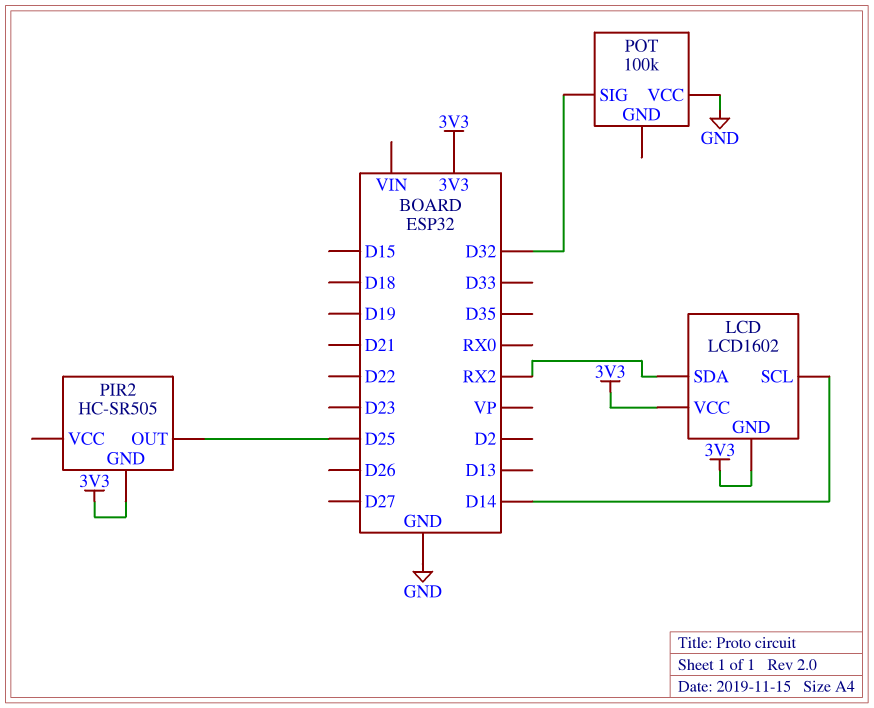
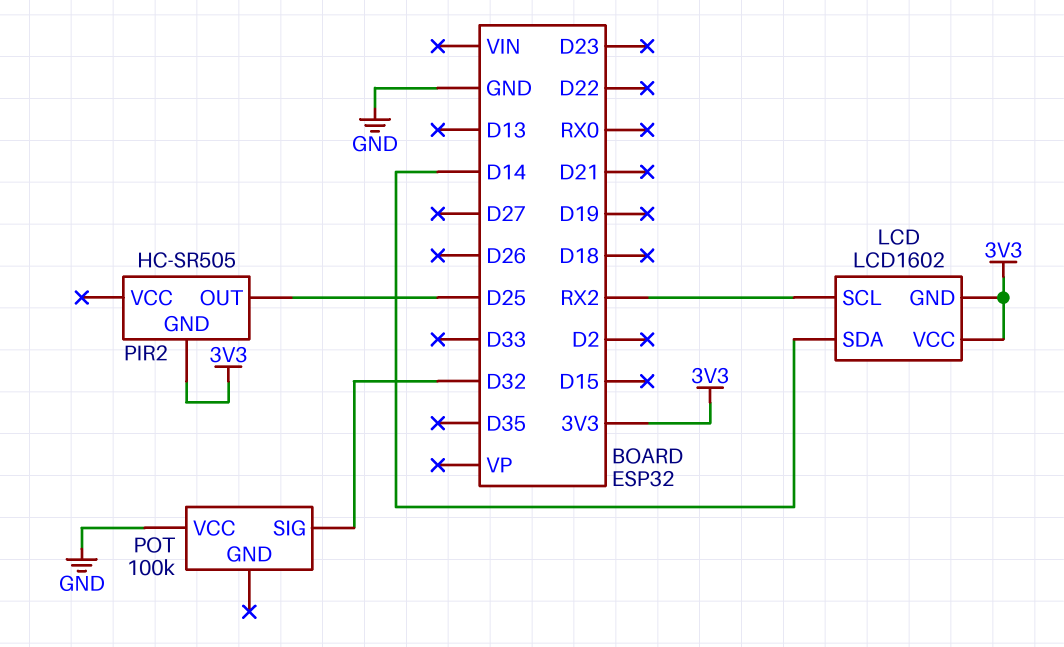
LCD pin SCL: D14 -> RX2
LCD pin SDA: RX2 -> D14

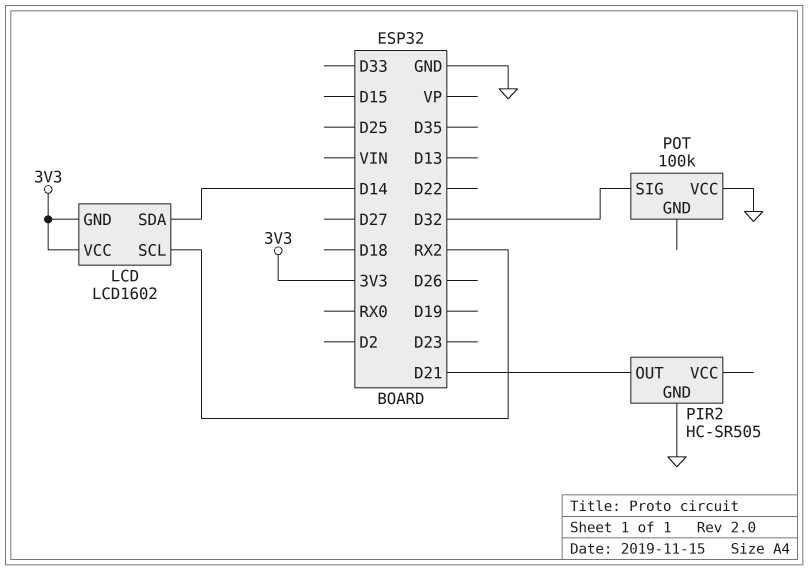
PIR2 pin GND: 3V3 -> GND
PIR2 pin OUT: D25 -> D21

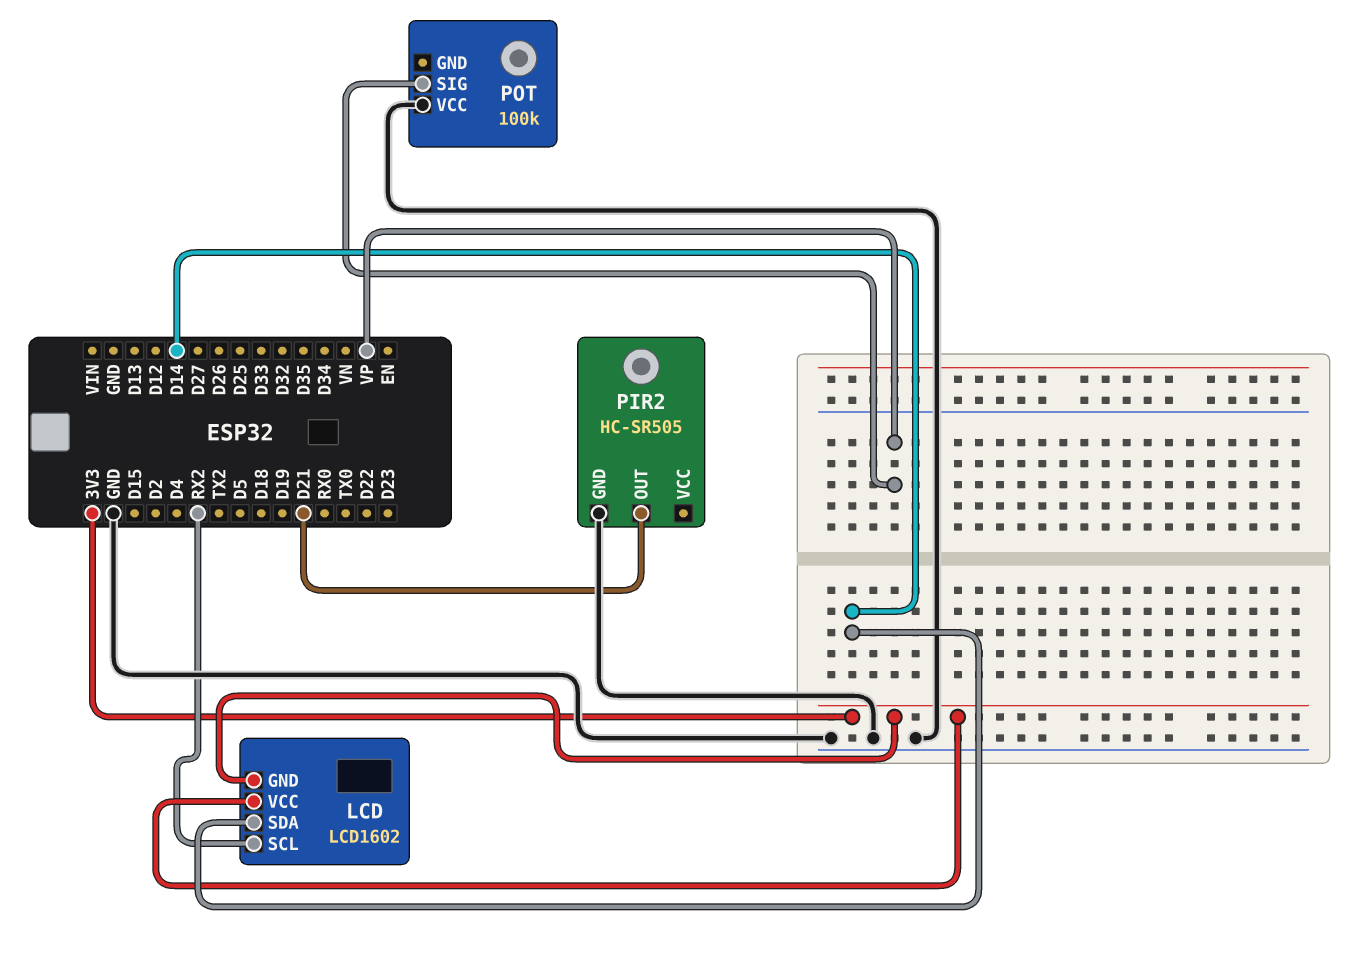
POT pin SIG: D32 -> VP

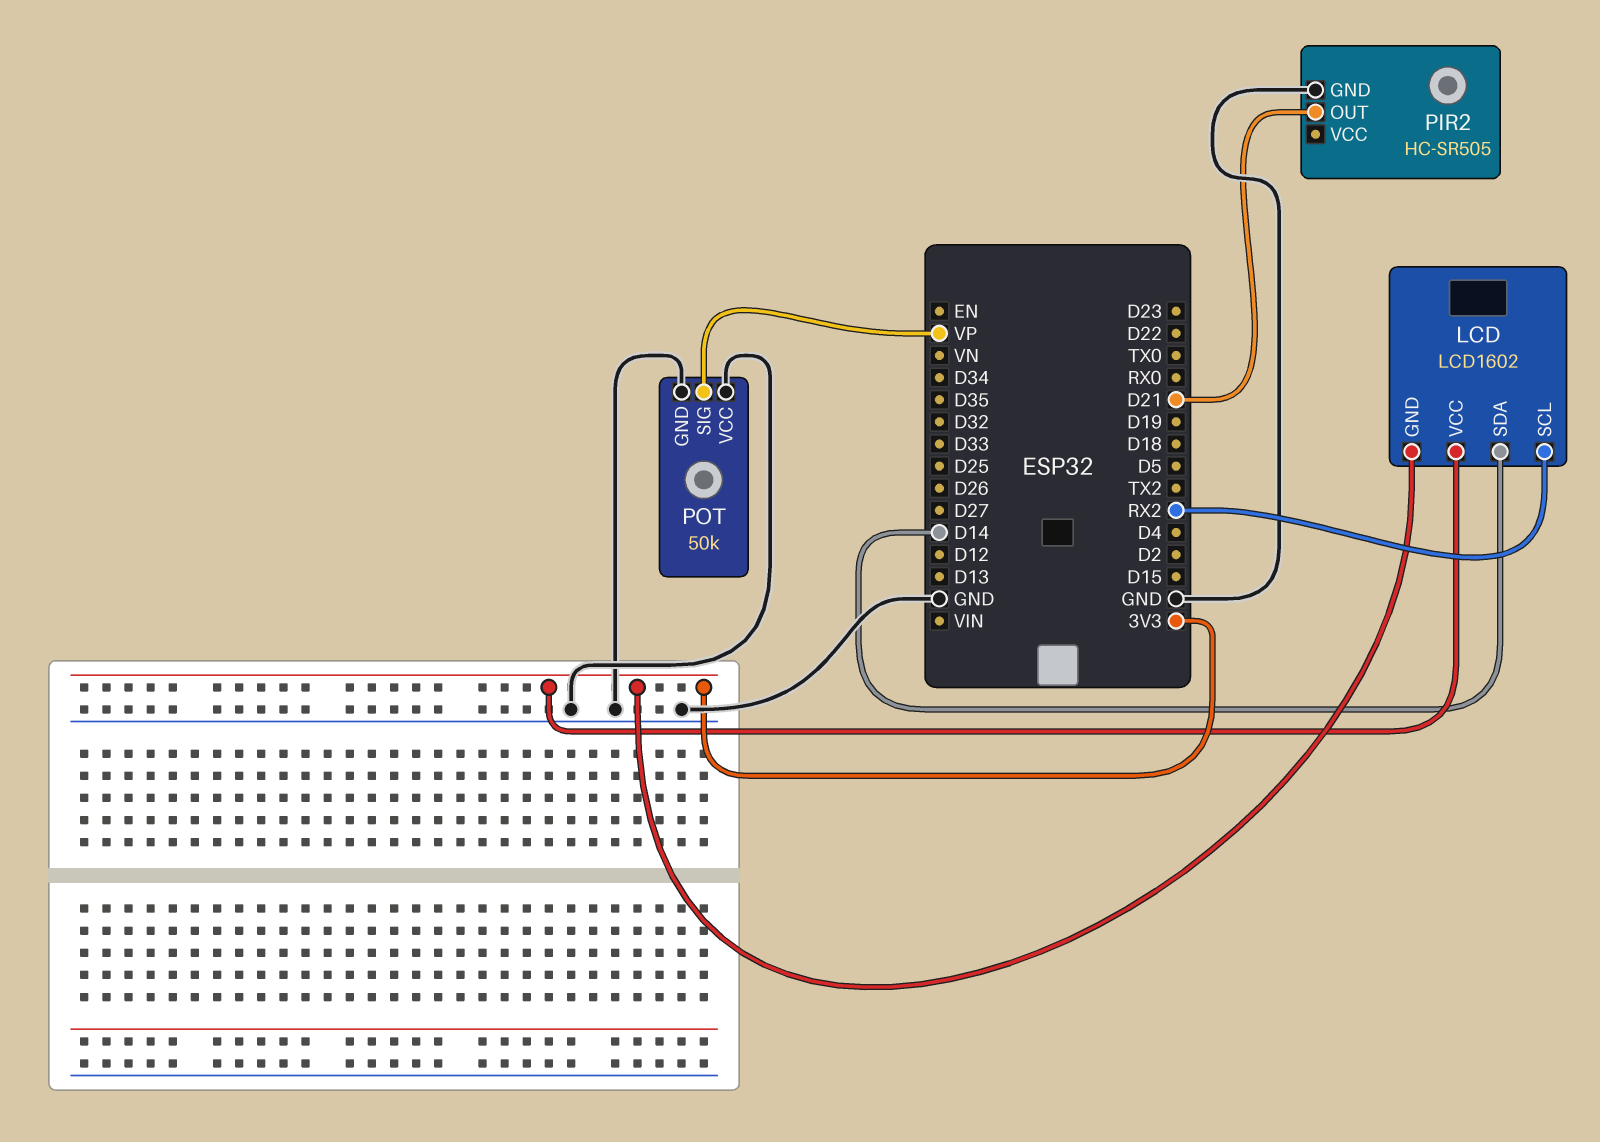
POT: 100k -> 50k
POT pin GND: none -> GND

